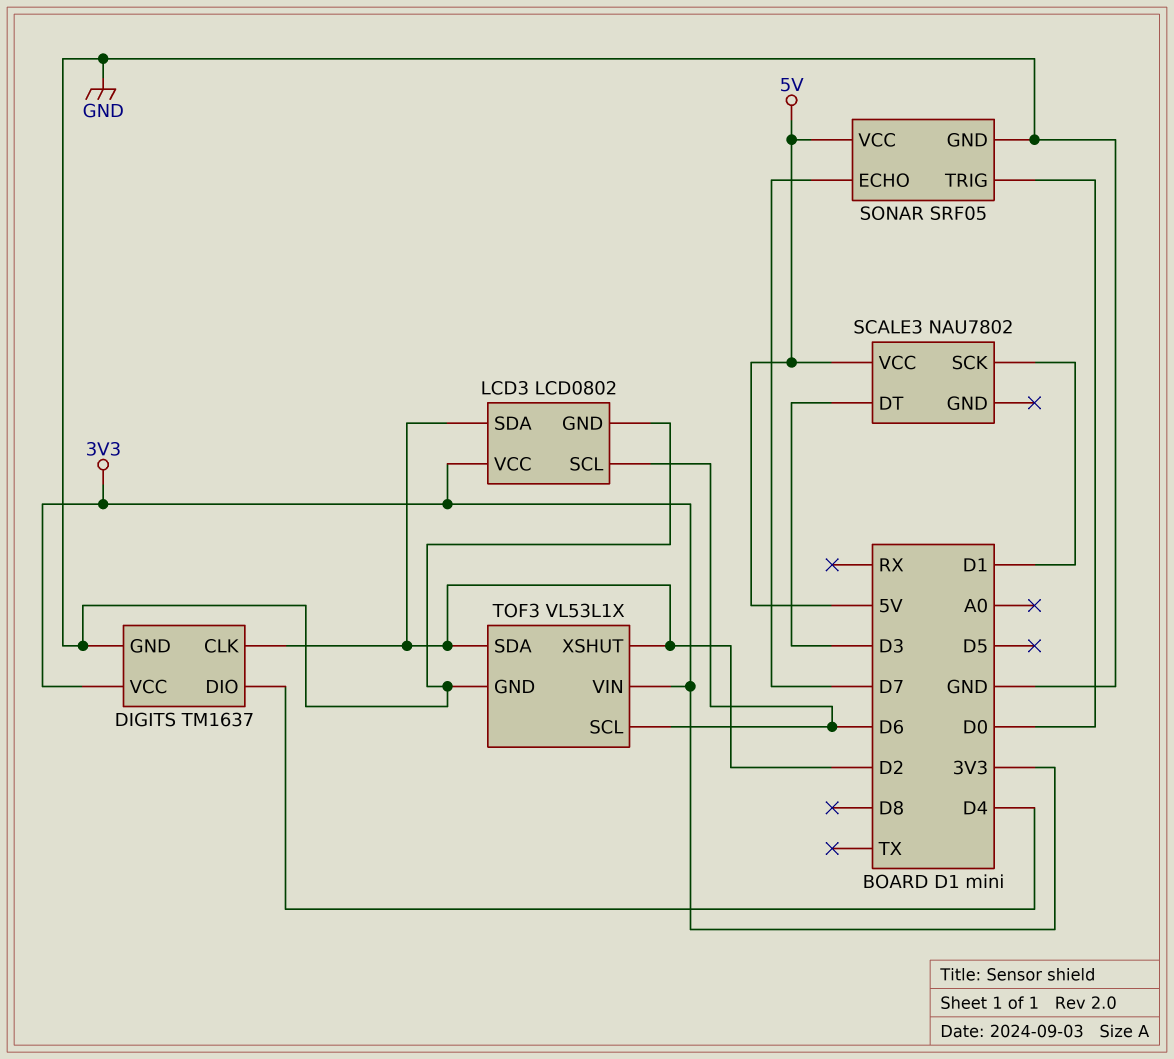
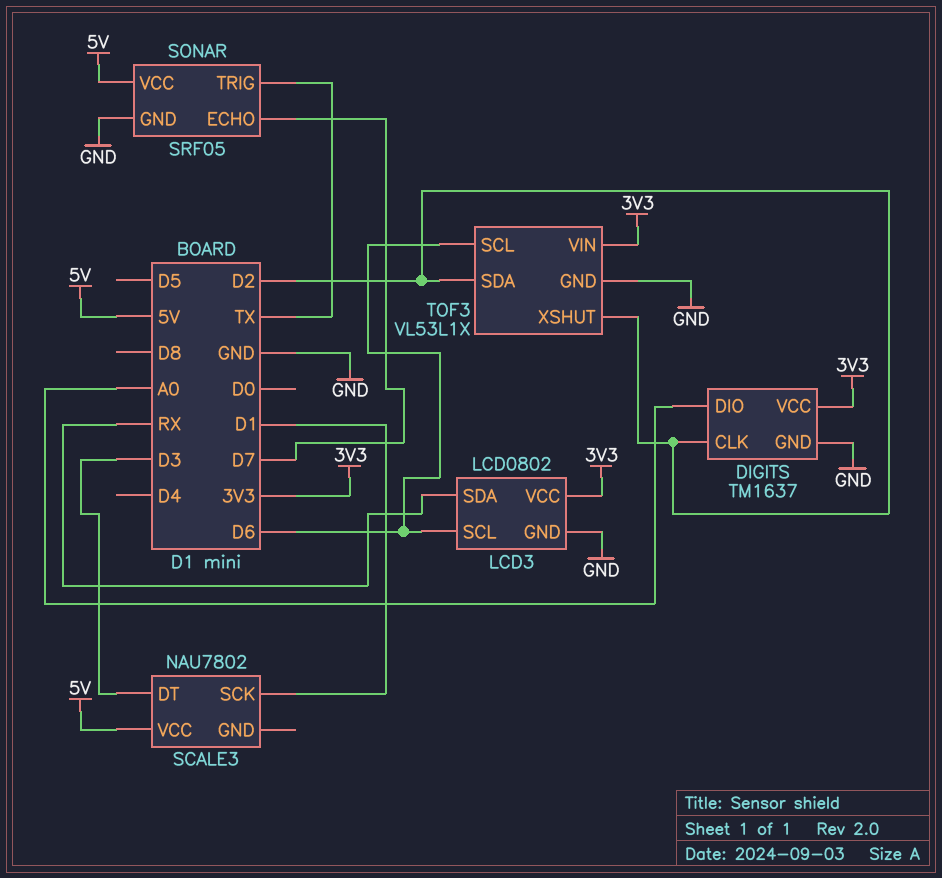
DIGITS pin DIO: D4 -> A0
LCD3 pin SDA: D2 -> RX
SONAR pin TRIG: D0 -> TX

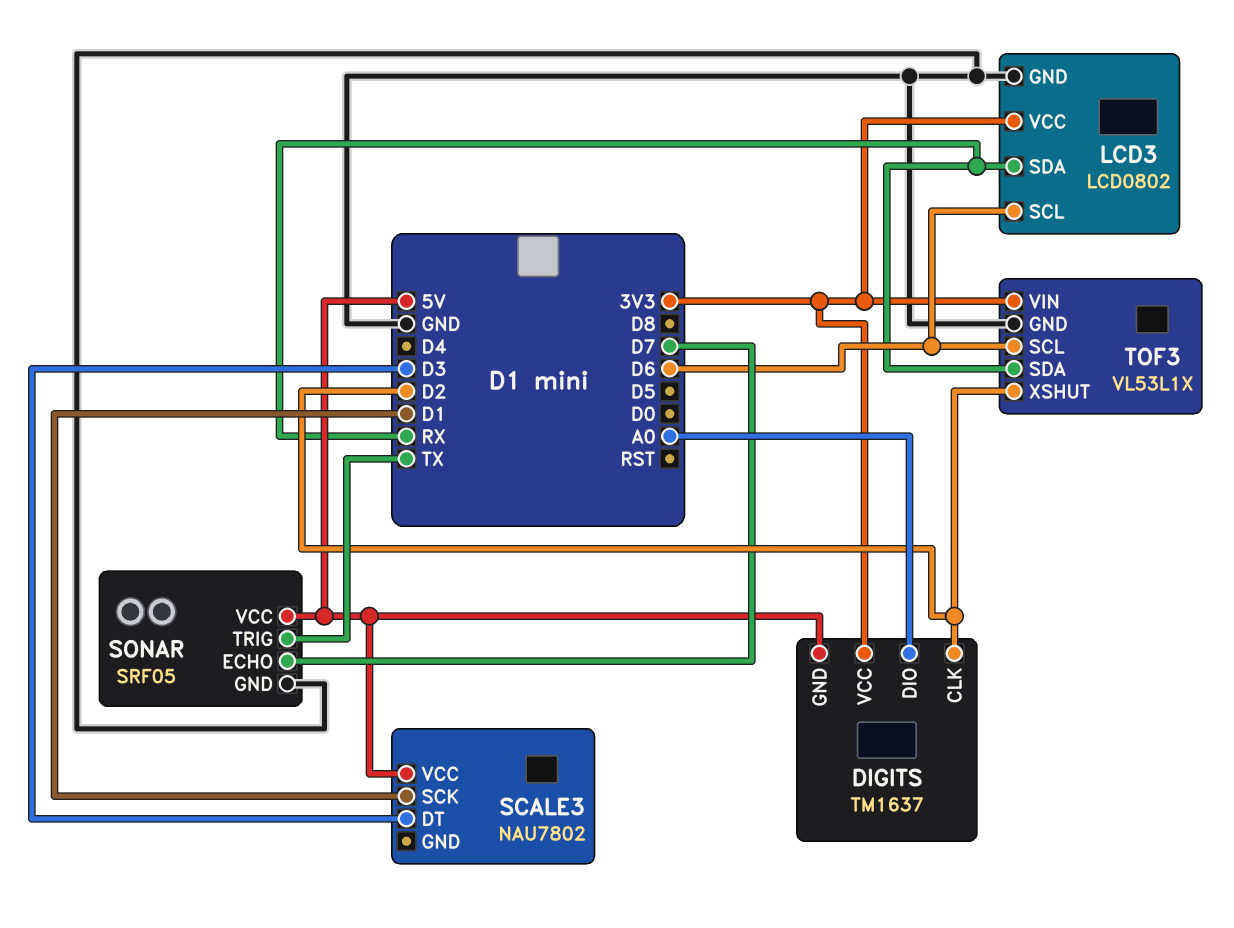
DIGITS pin GND: GND -> 5V
TOF3 pin SDA: D2 -> RX

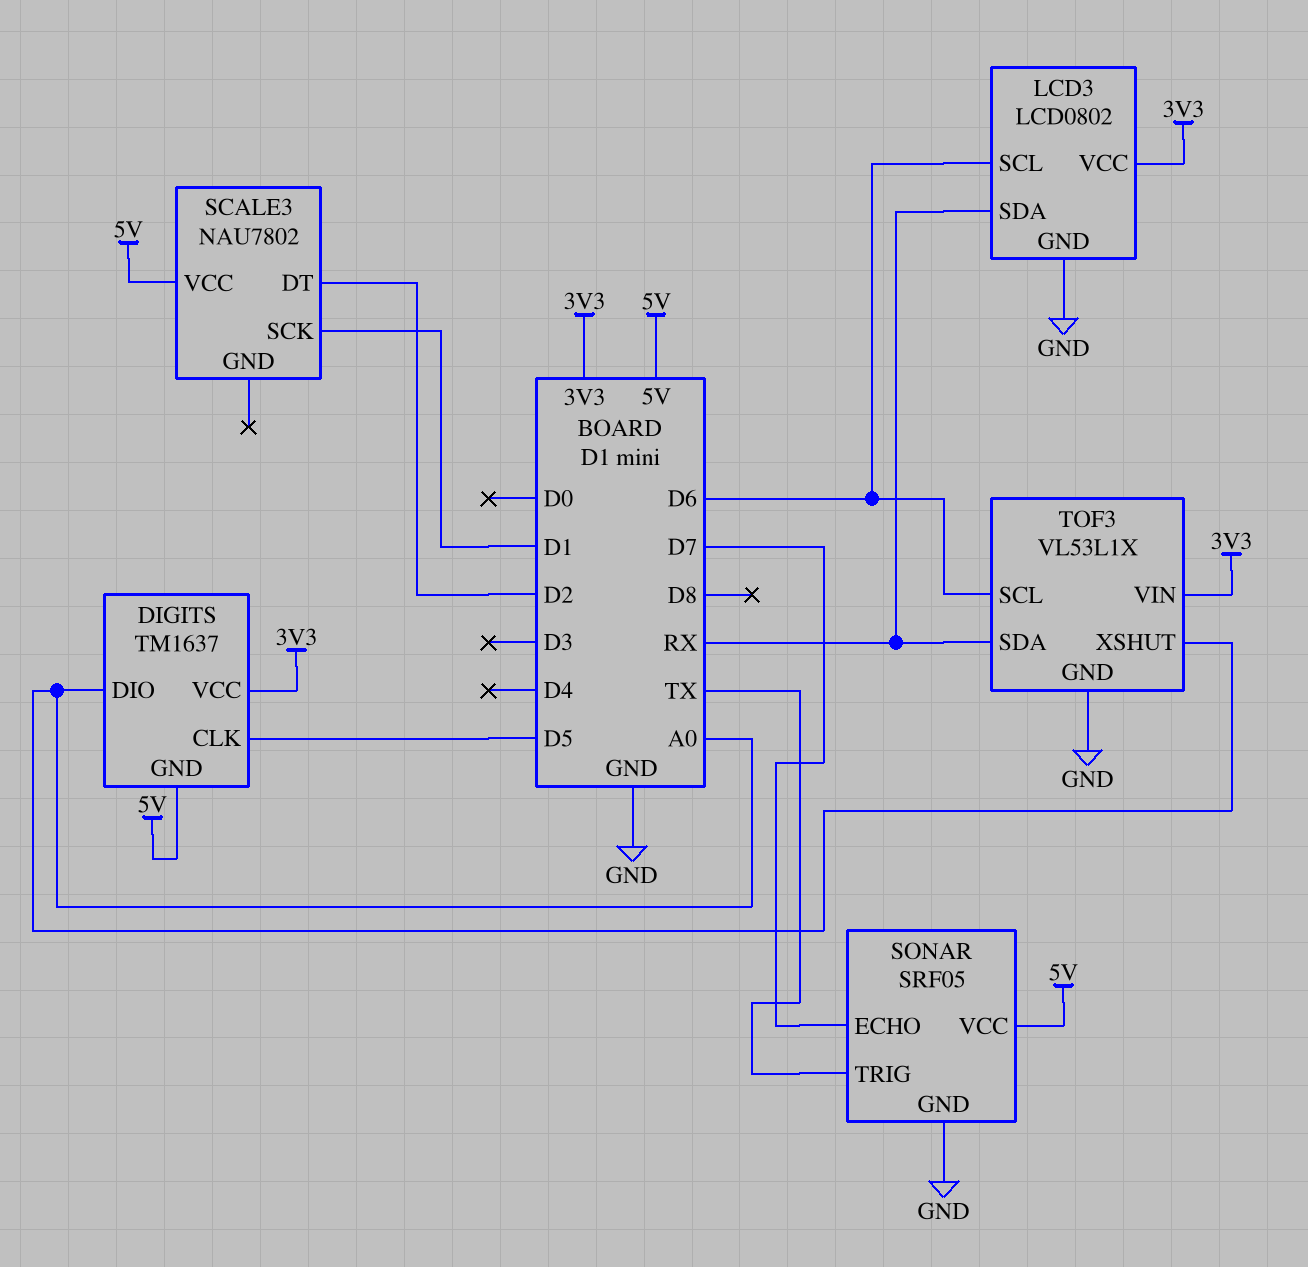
DIGITS pin CLK: D2 -> D5
SCALE3 pin DT: D3 -> D2
TOF3 pin XSHUT: D2 -> A0

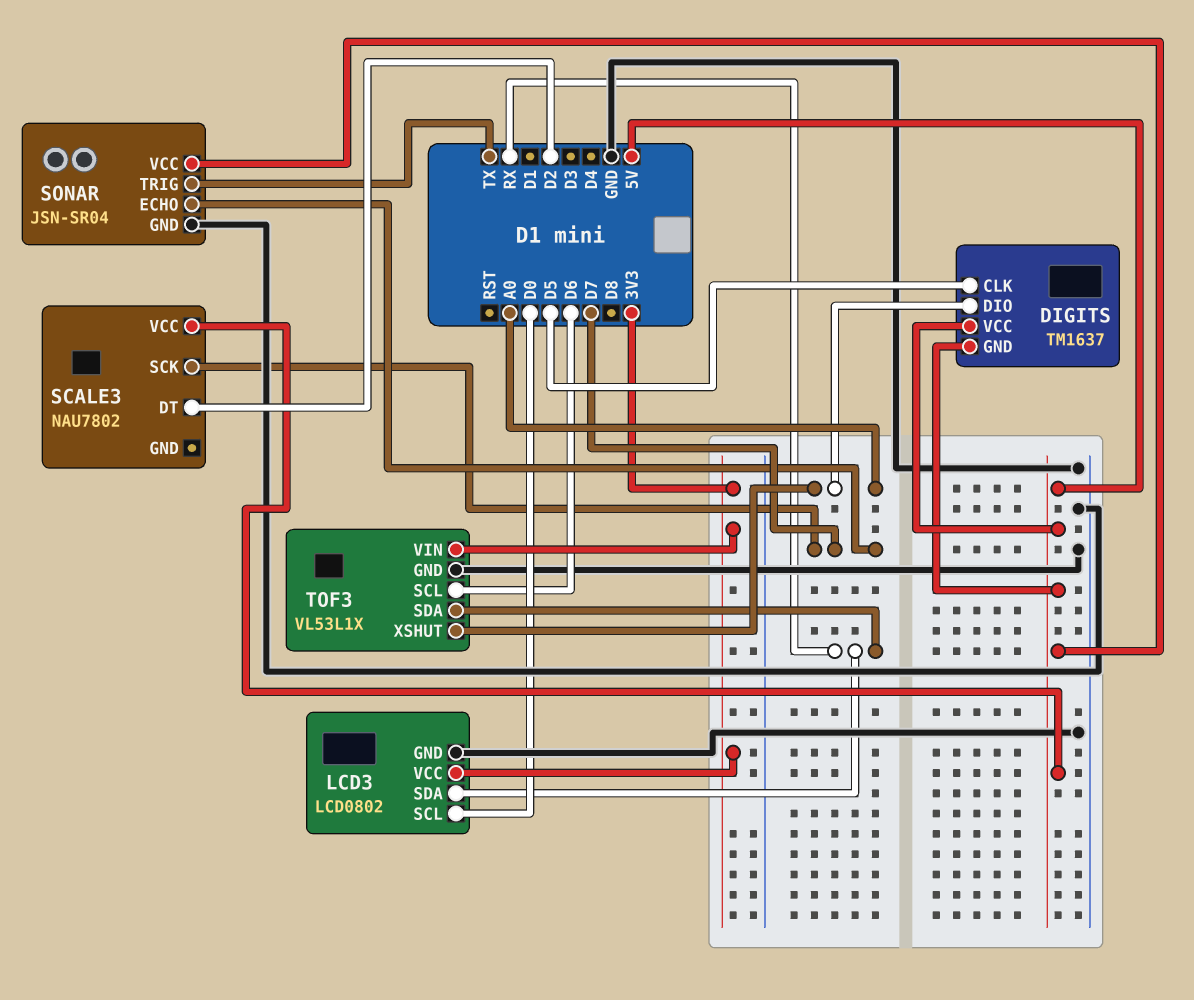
DIGITS pin VCC: 3V3 -> 5V
LCD3 pin SCL: D6 -> D0
SCALE3 pin SCK: D1 -> D7
SONAR: SRF05 -> JSN-SR04

